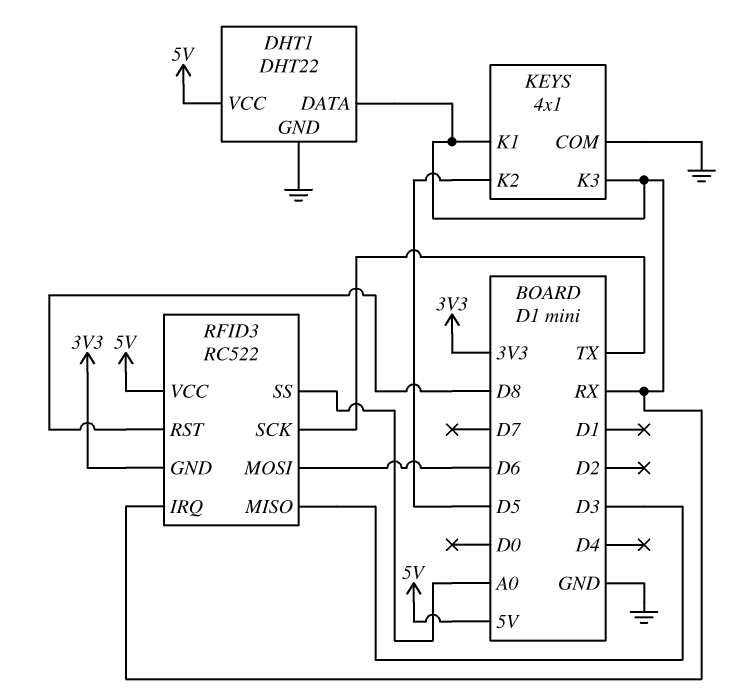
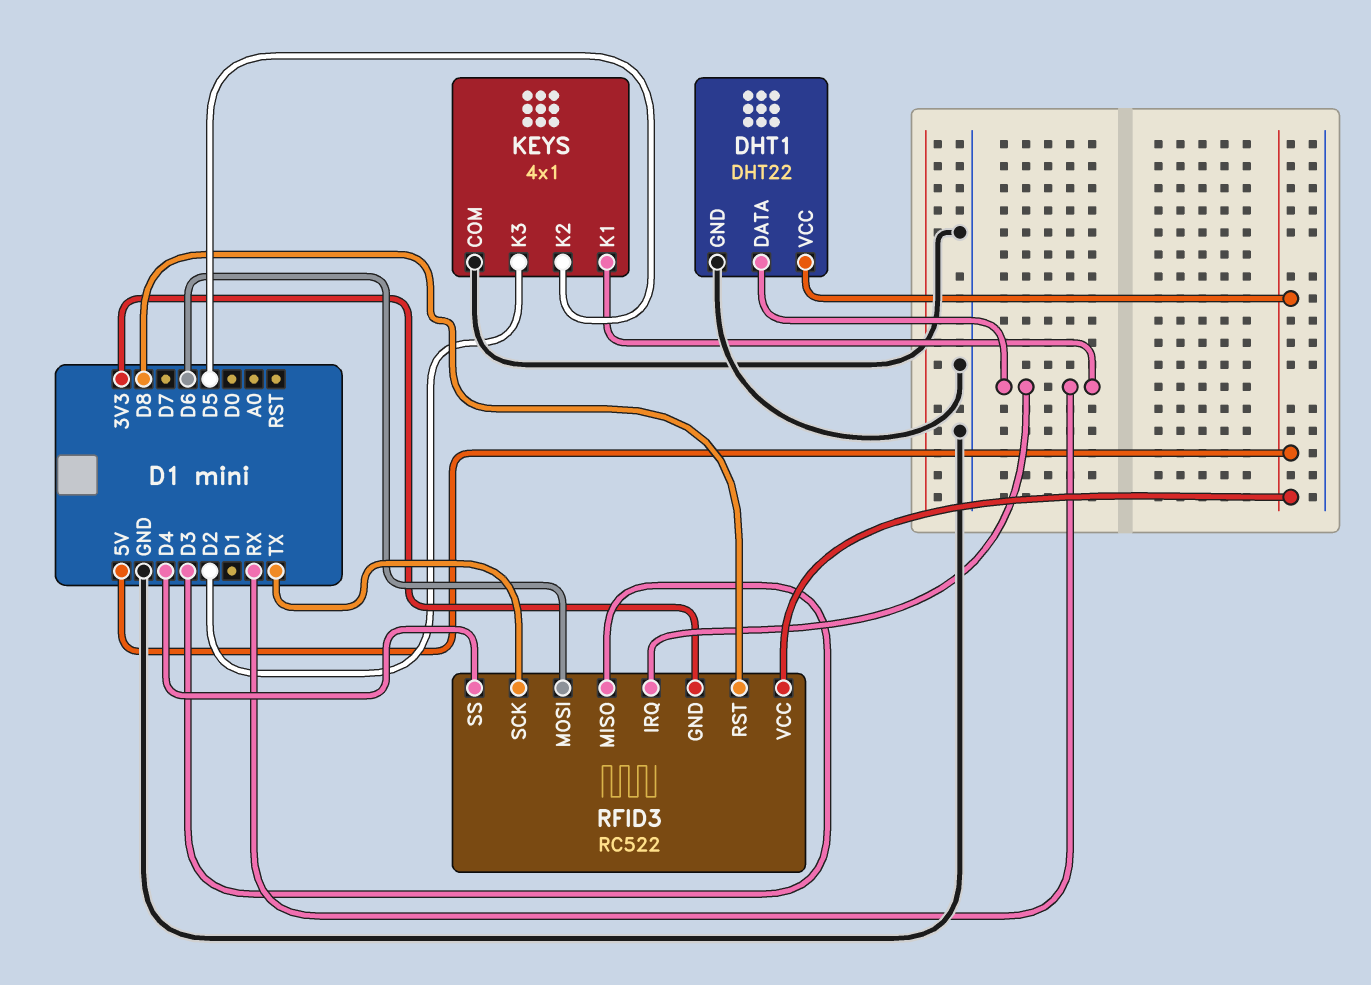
KEYS pin K3: RX -> D2
RFID3 pin SS: A0 -> D4

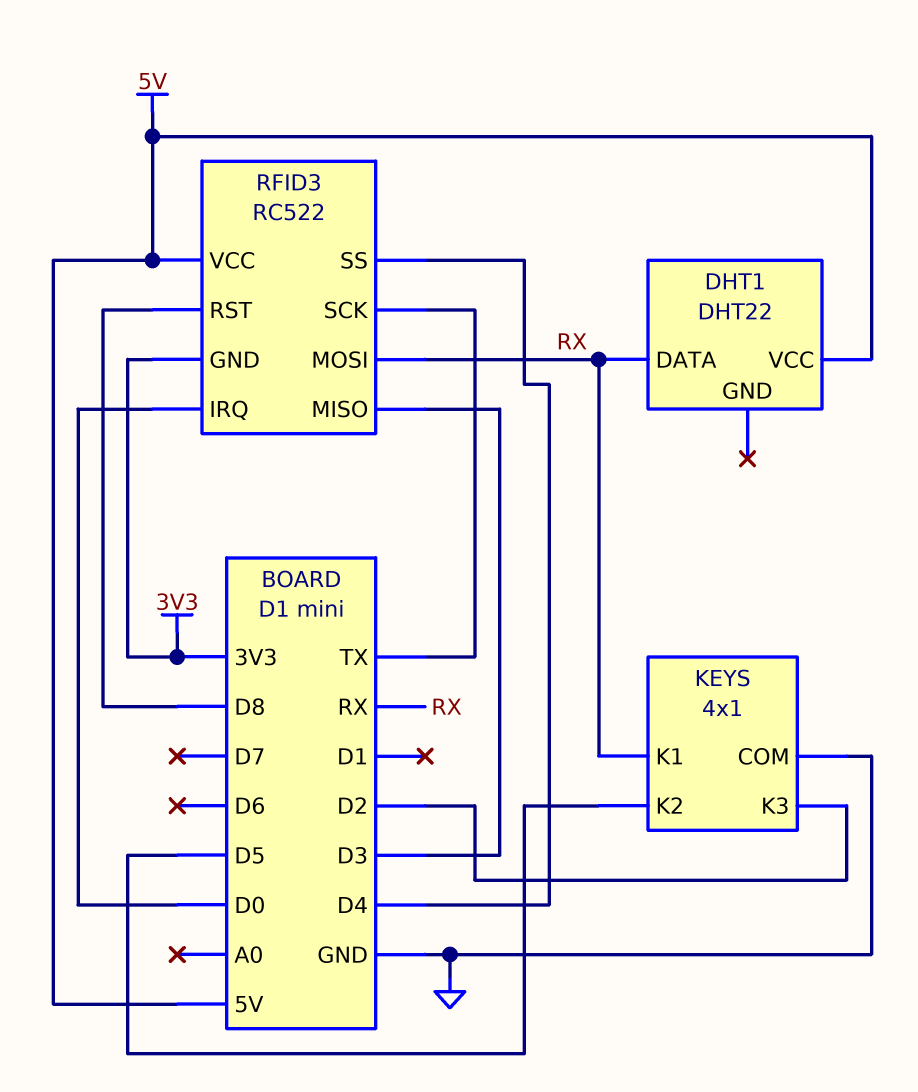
DHT1 pin GND: GND -> none
RFID3 pin IRQ: RX -> D0
RFID3 pin MOSI: D6 -> RX

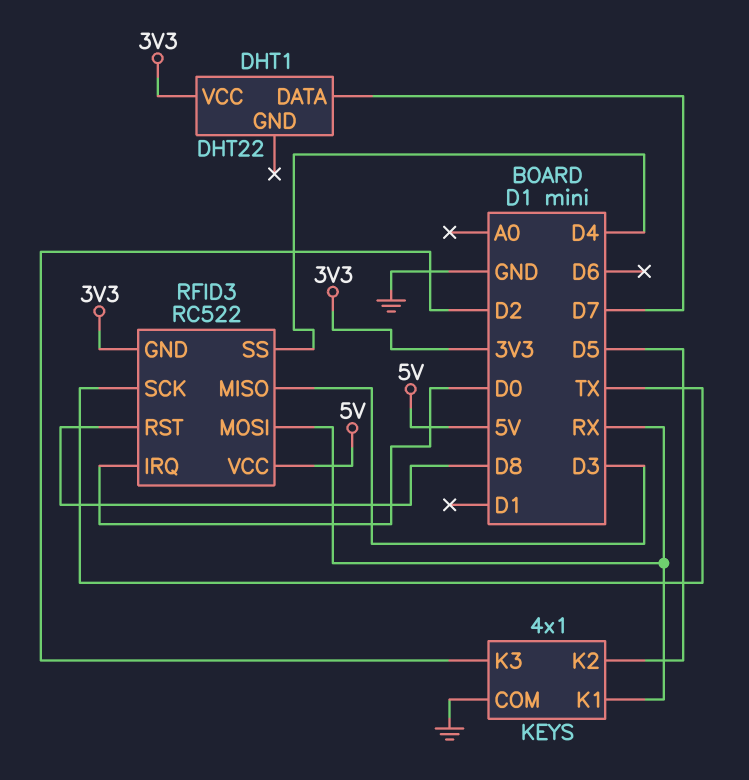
DHT1 pin DATA: RX -> D7
DHT1 pin VCC: 5V -> 3V3

